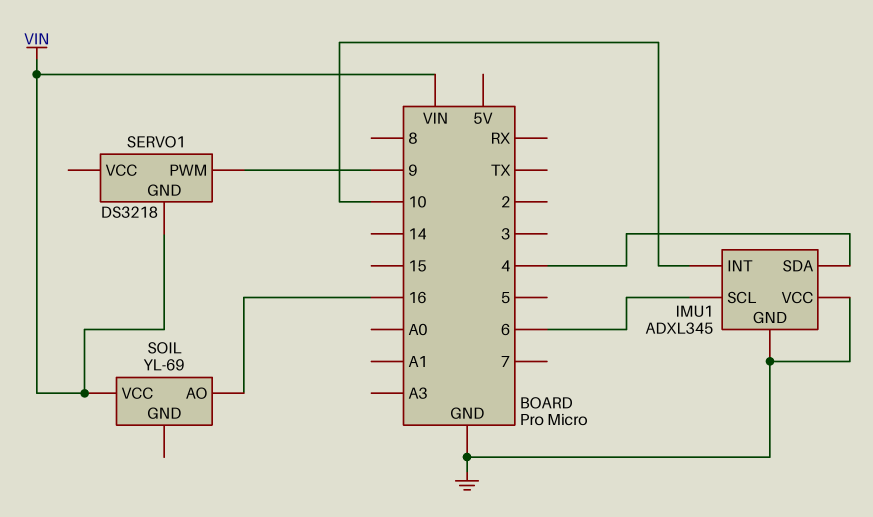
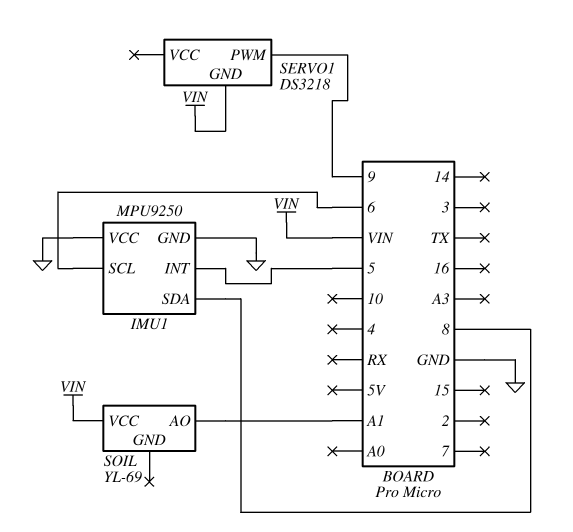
IMU1: ADXL345 -> MPU9250
IMU1 pin INT: 10 -> 5
IMU1 pin SDA: 4 -> 8
SOIL pin AO: 16 -> A1

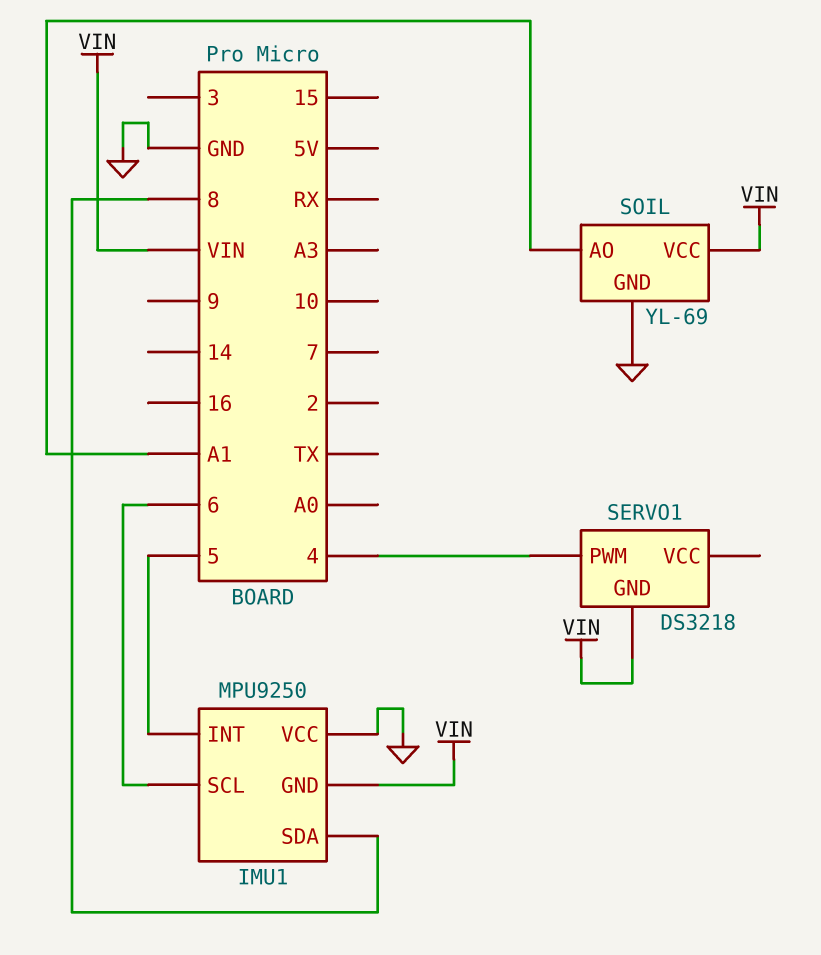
IMU1 pin GND: GND -> VIN
SERVO1 pin PWM: 9 -> 4
SOIL pin GND: none -> GND

